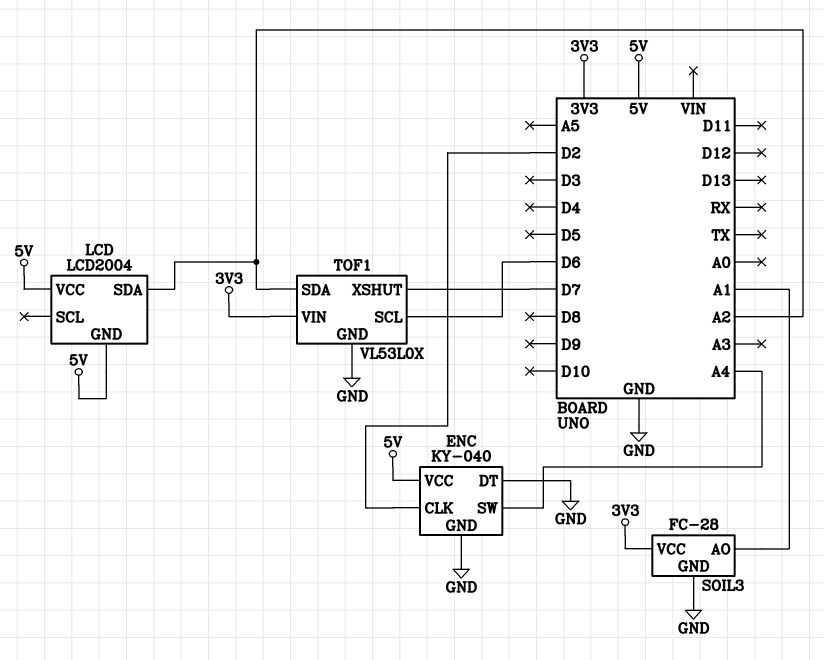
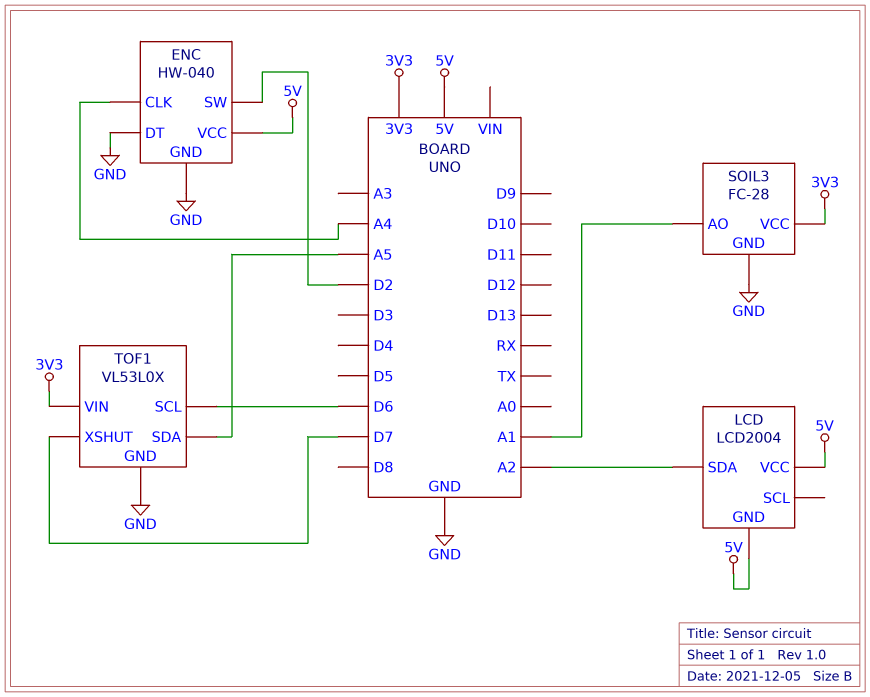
ENC: KY-040 -> HW-040
ENC pin CLK: D2 -> A4
ENC pin SW: A4 -> D2
TOF1 pin SDA: A2 -> A5

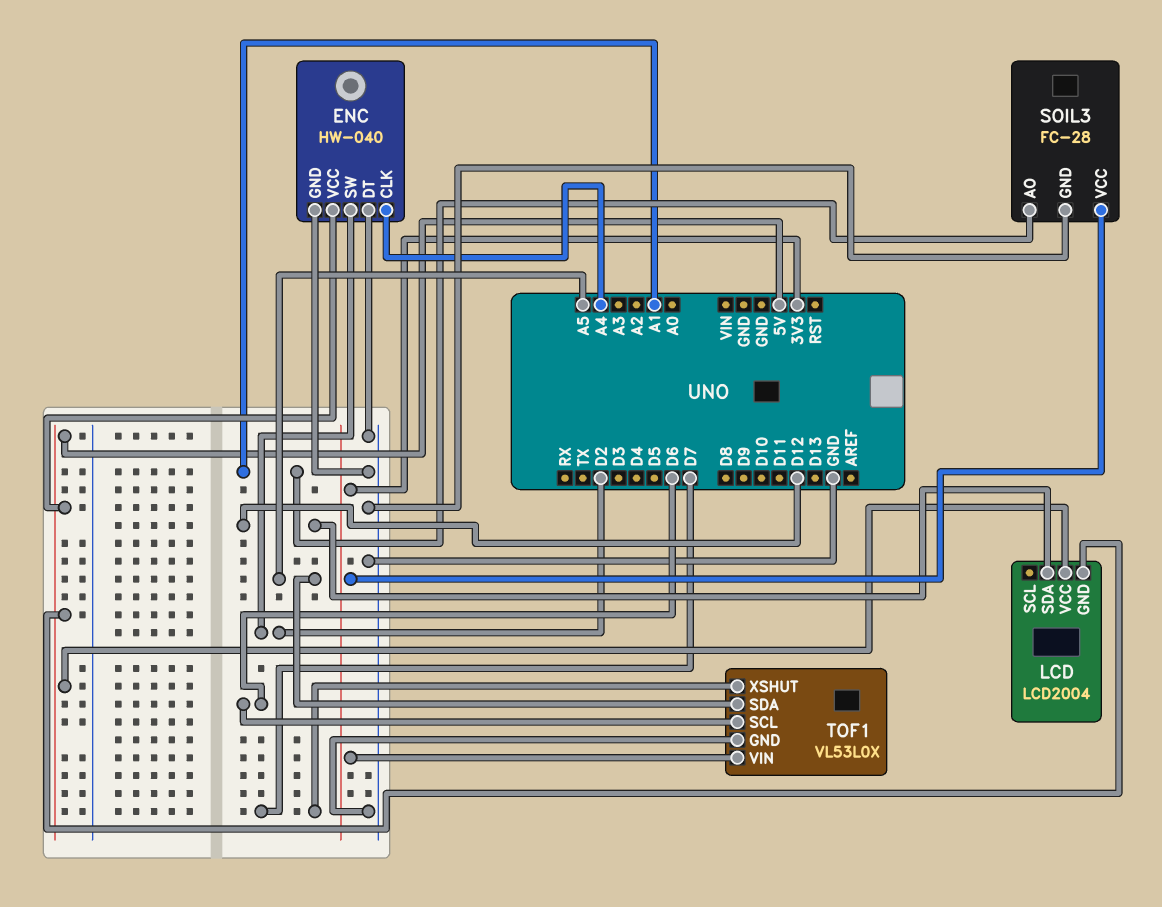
LCD pin SDA: A2 -> D12

